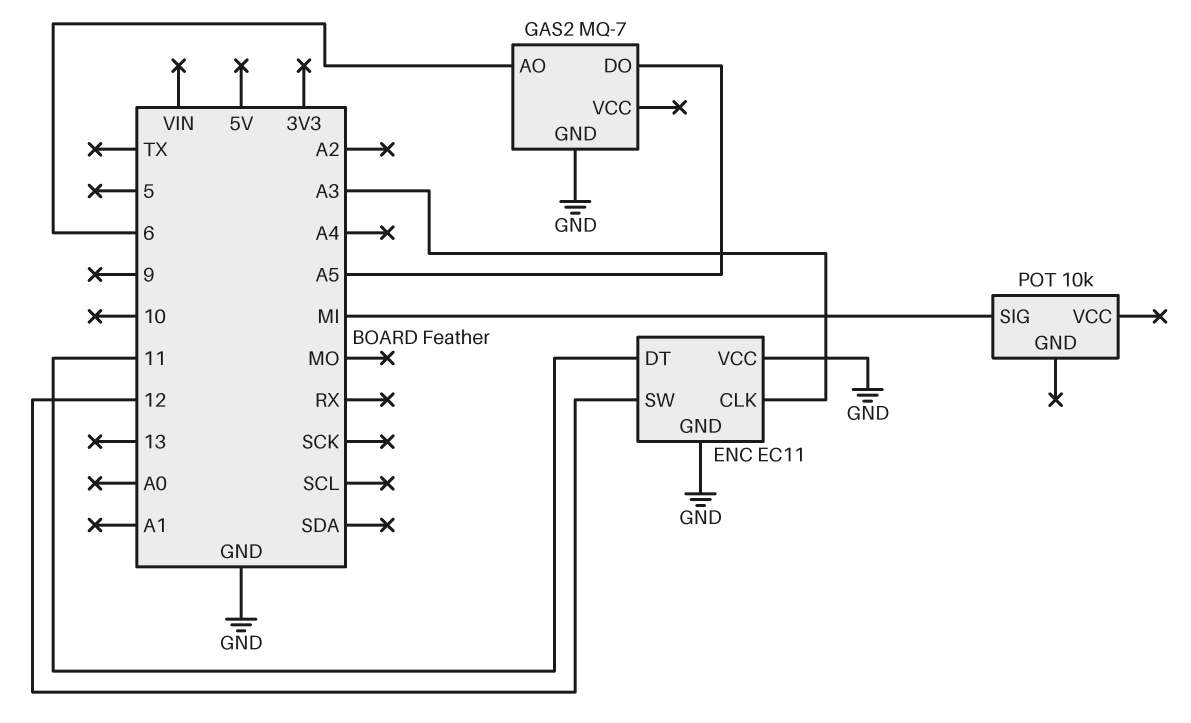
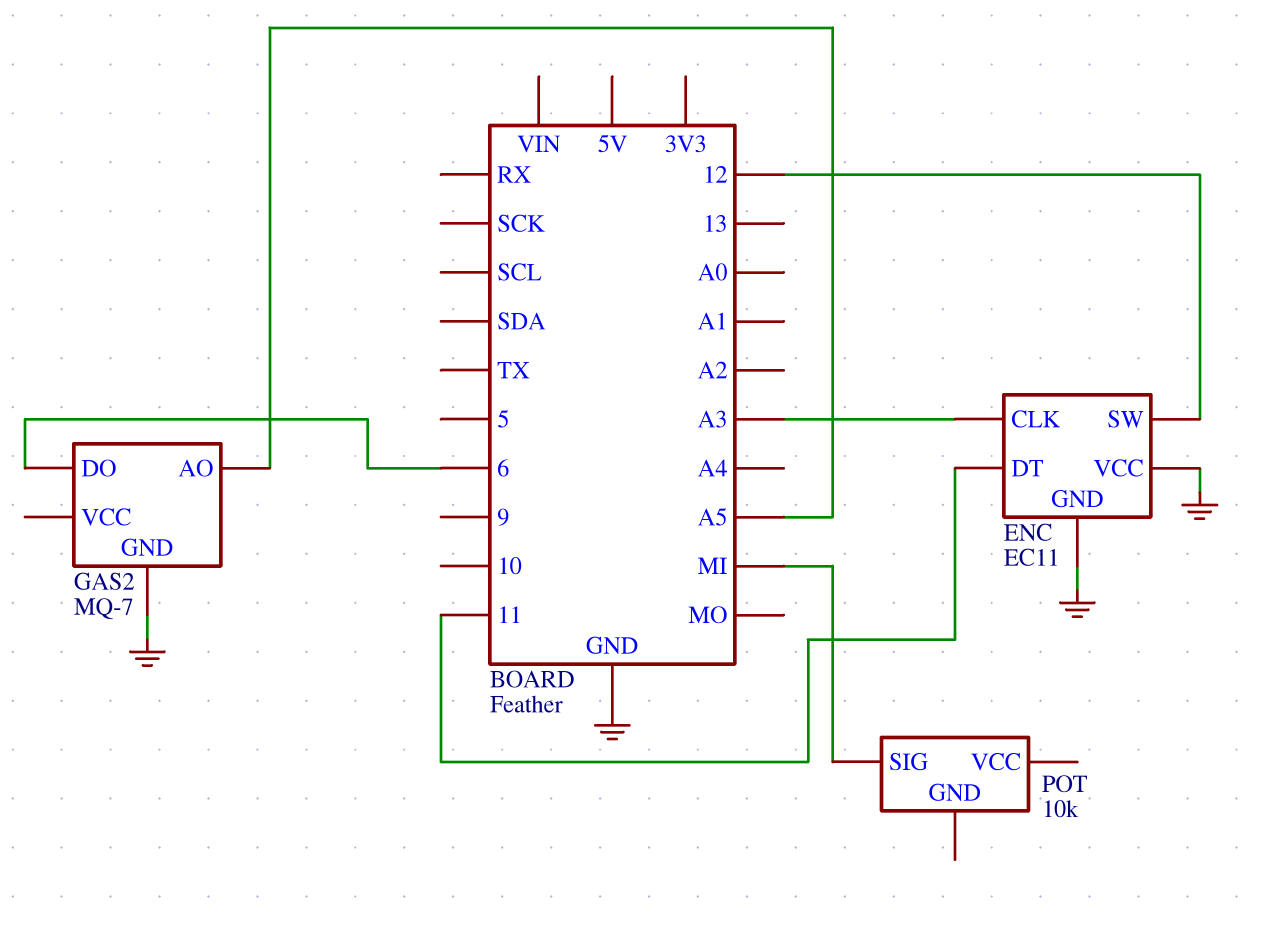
GAS2 pin AO: 6 -> A5
GAS2 pin DO: A5 -> 6

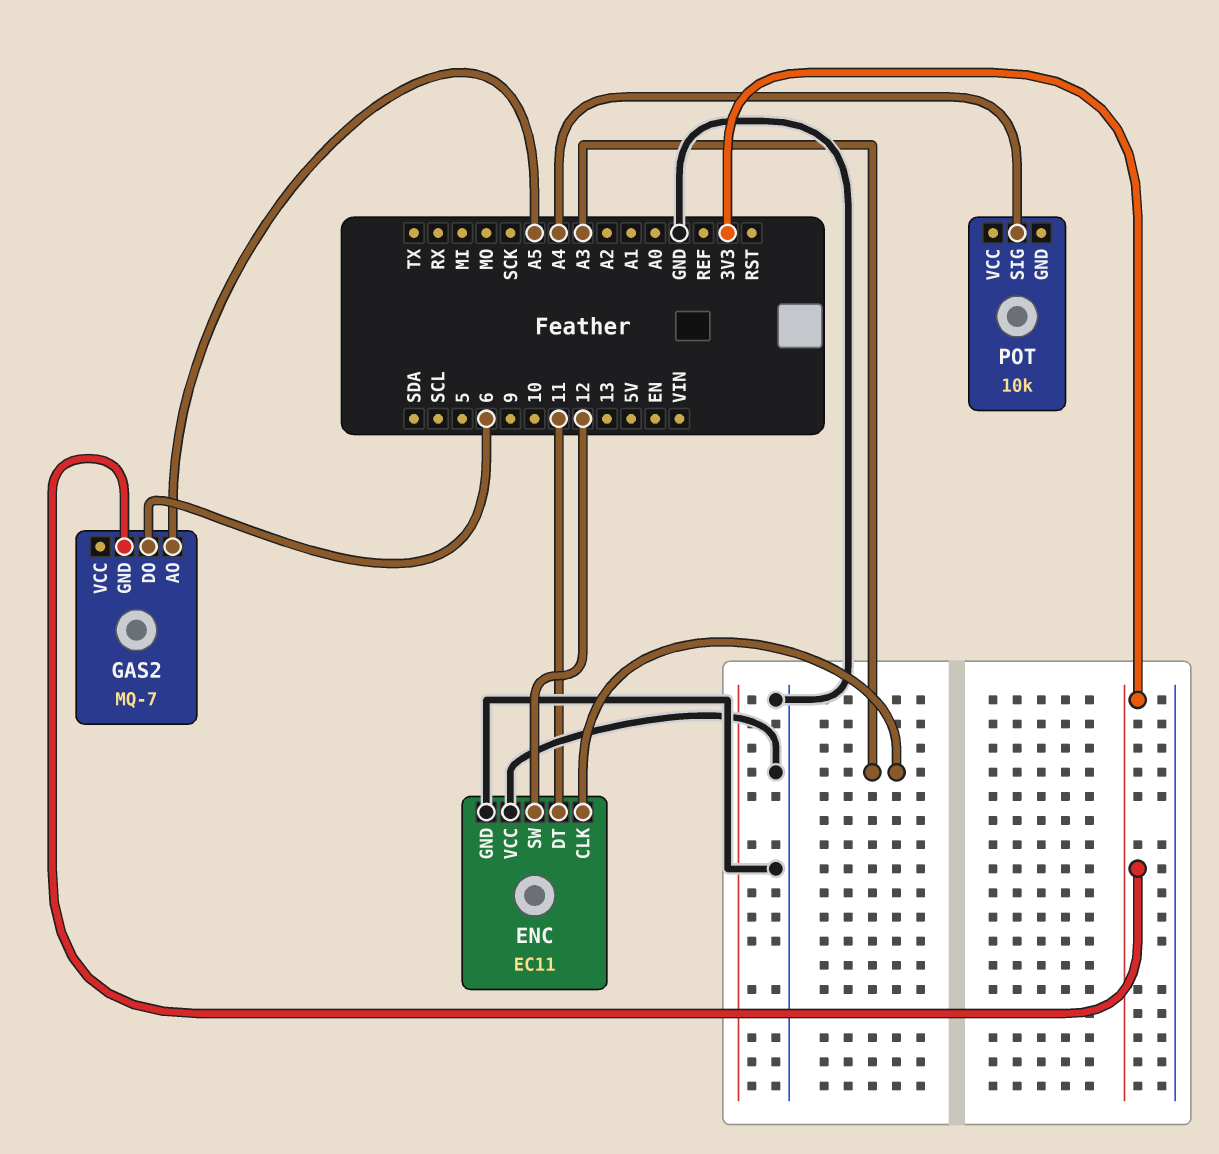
GAS2 pin GND: GND -> 3V3
POT pin SIG: MI -> A4

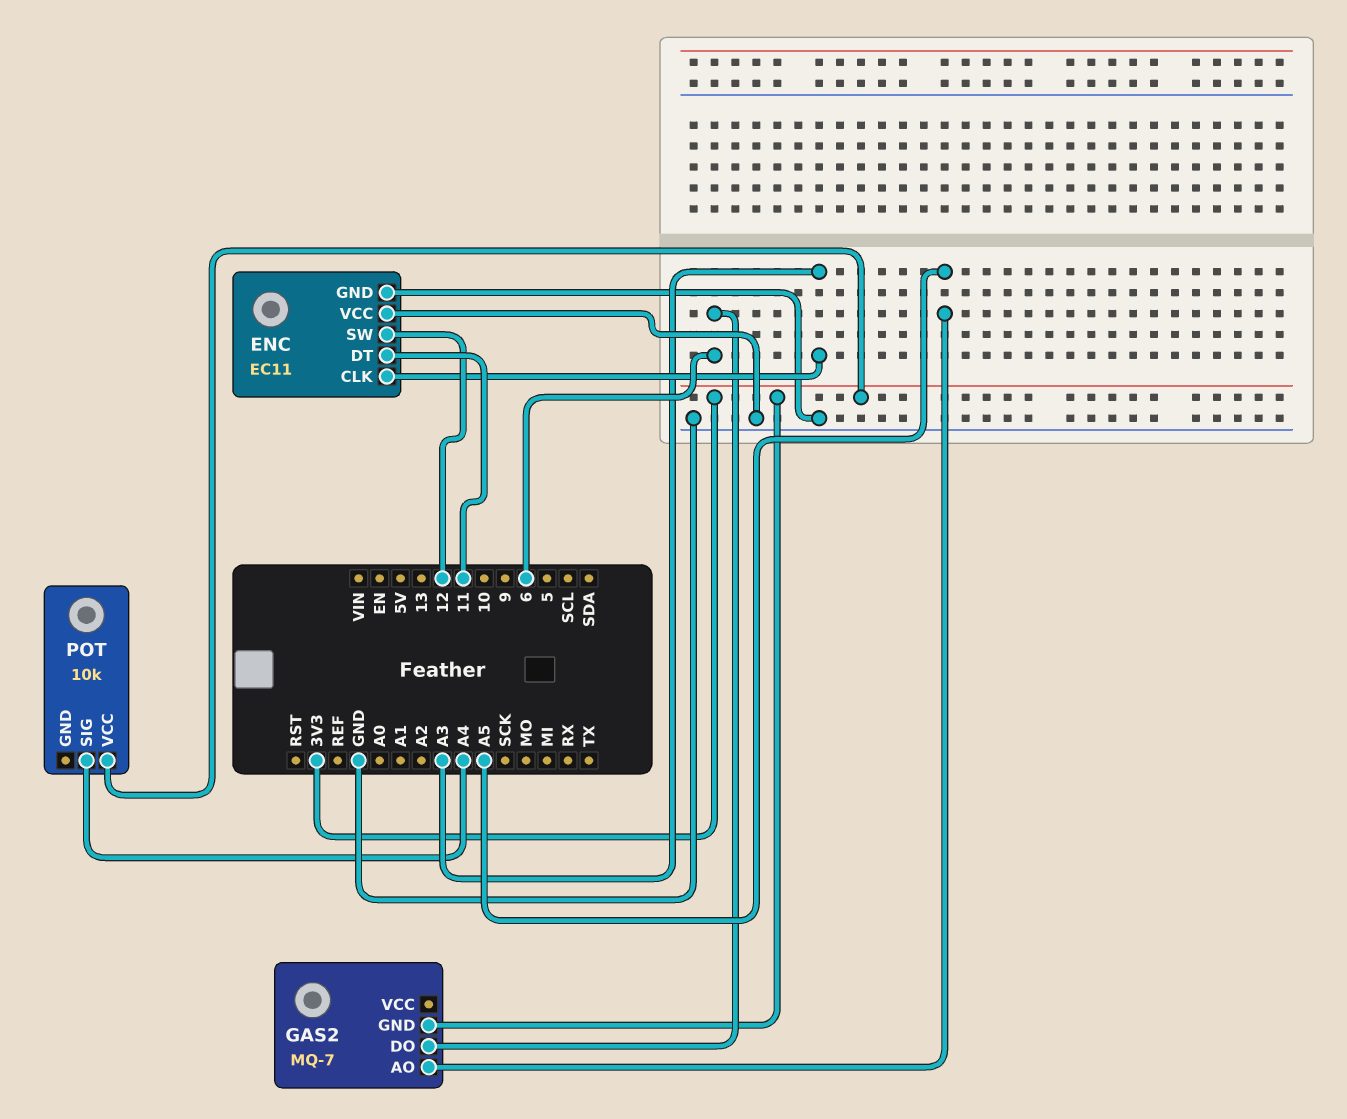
POT pin VCC: none -> 3V3

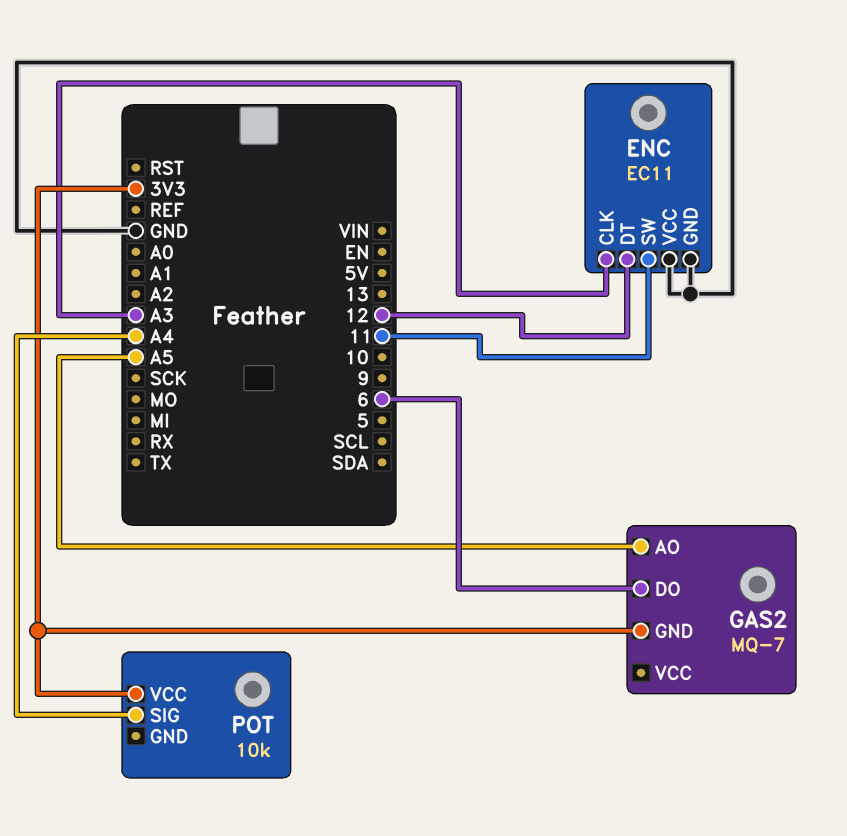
ENC pin DT: 11 -> 12
ENC pin SW: 12 -> 11

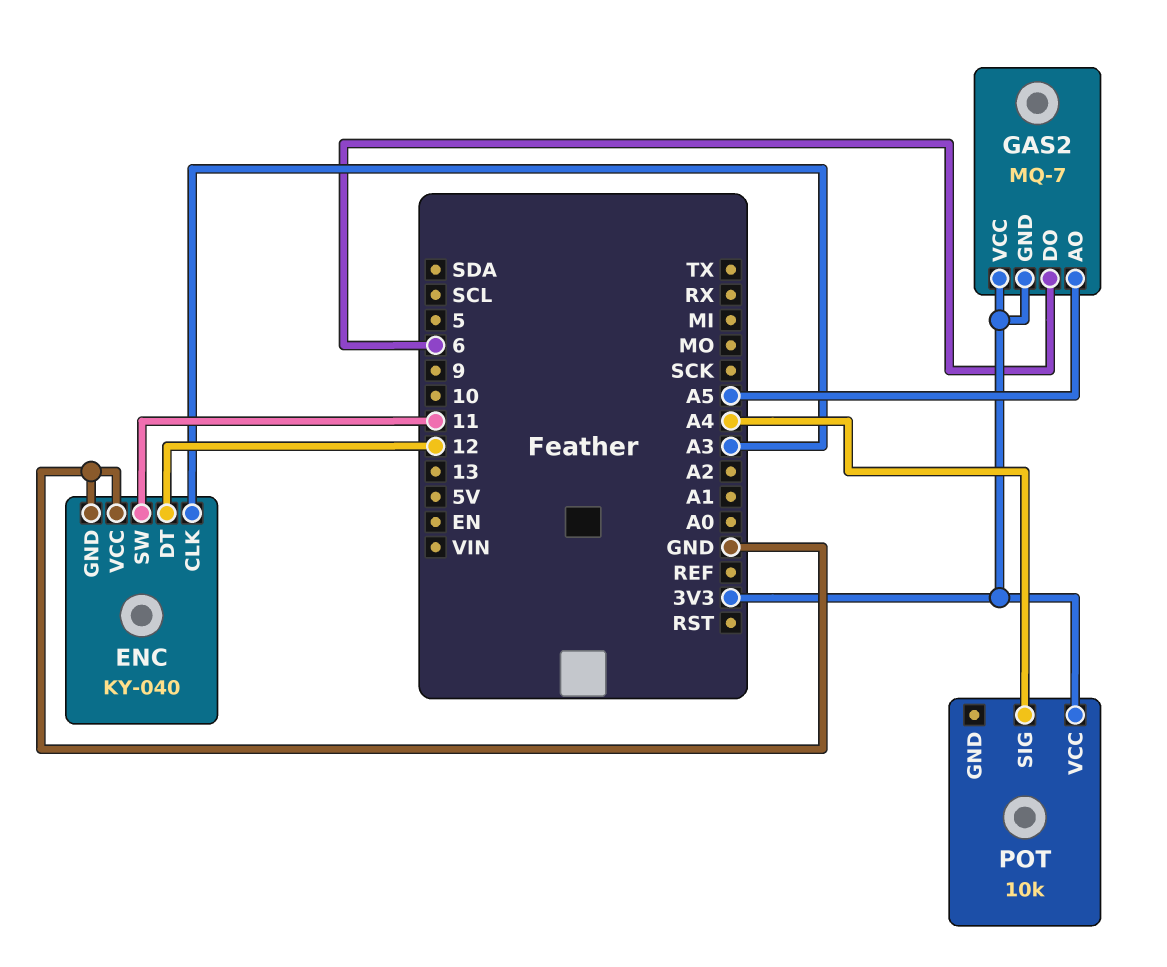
ENC: EC11 -> KY-040
GAS2 pin VCC: none -> 3V3

